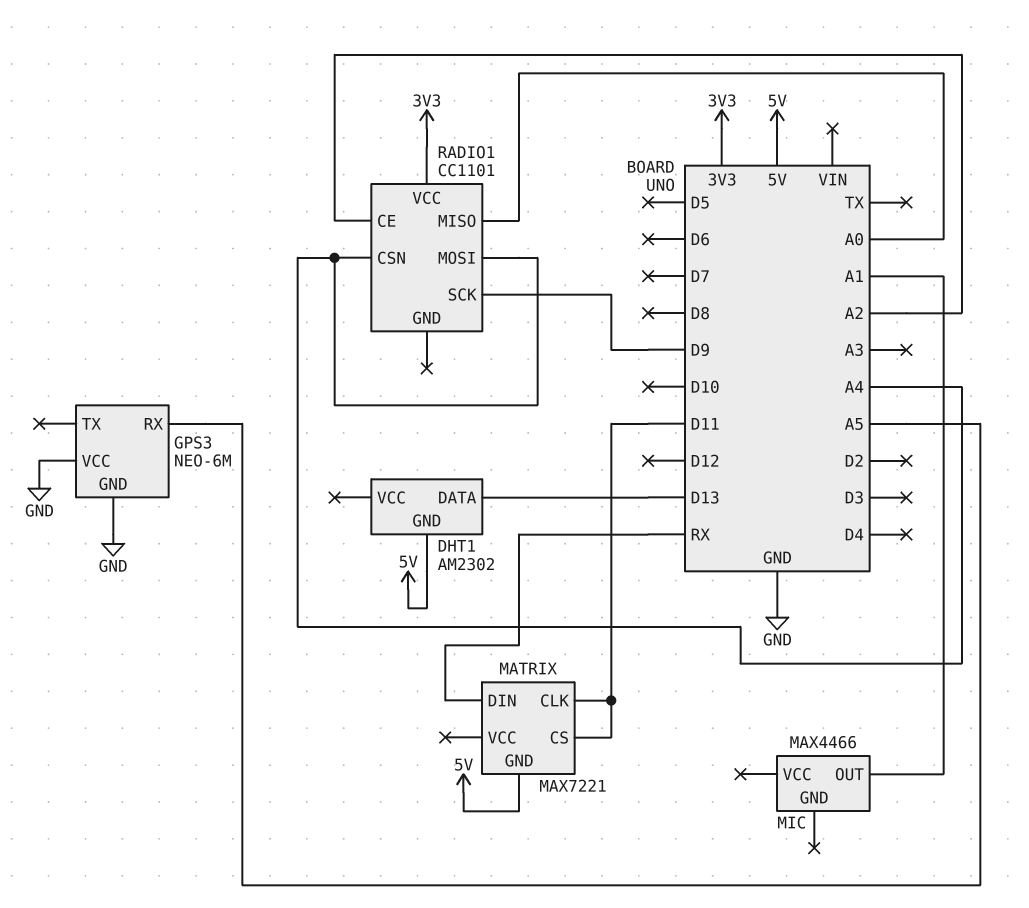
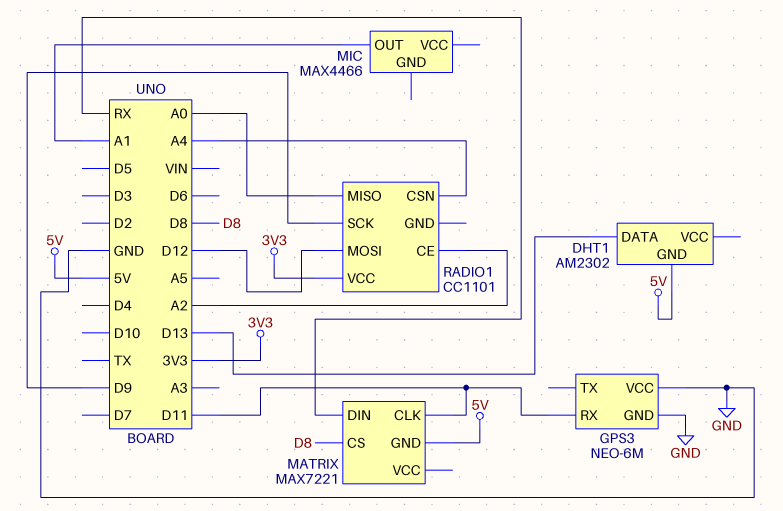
GPS3 pin RX: A5 -> D11
MATRIX pin CS: D11 -> D8
RADIO1 pin MOSI: A4 -> D12

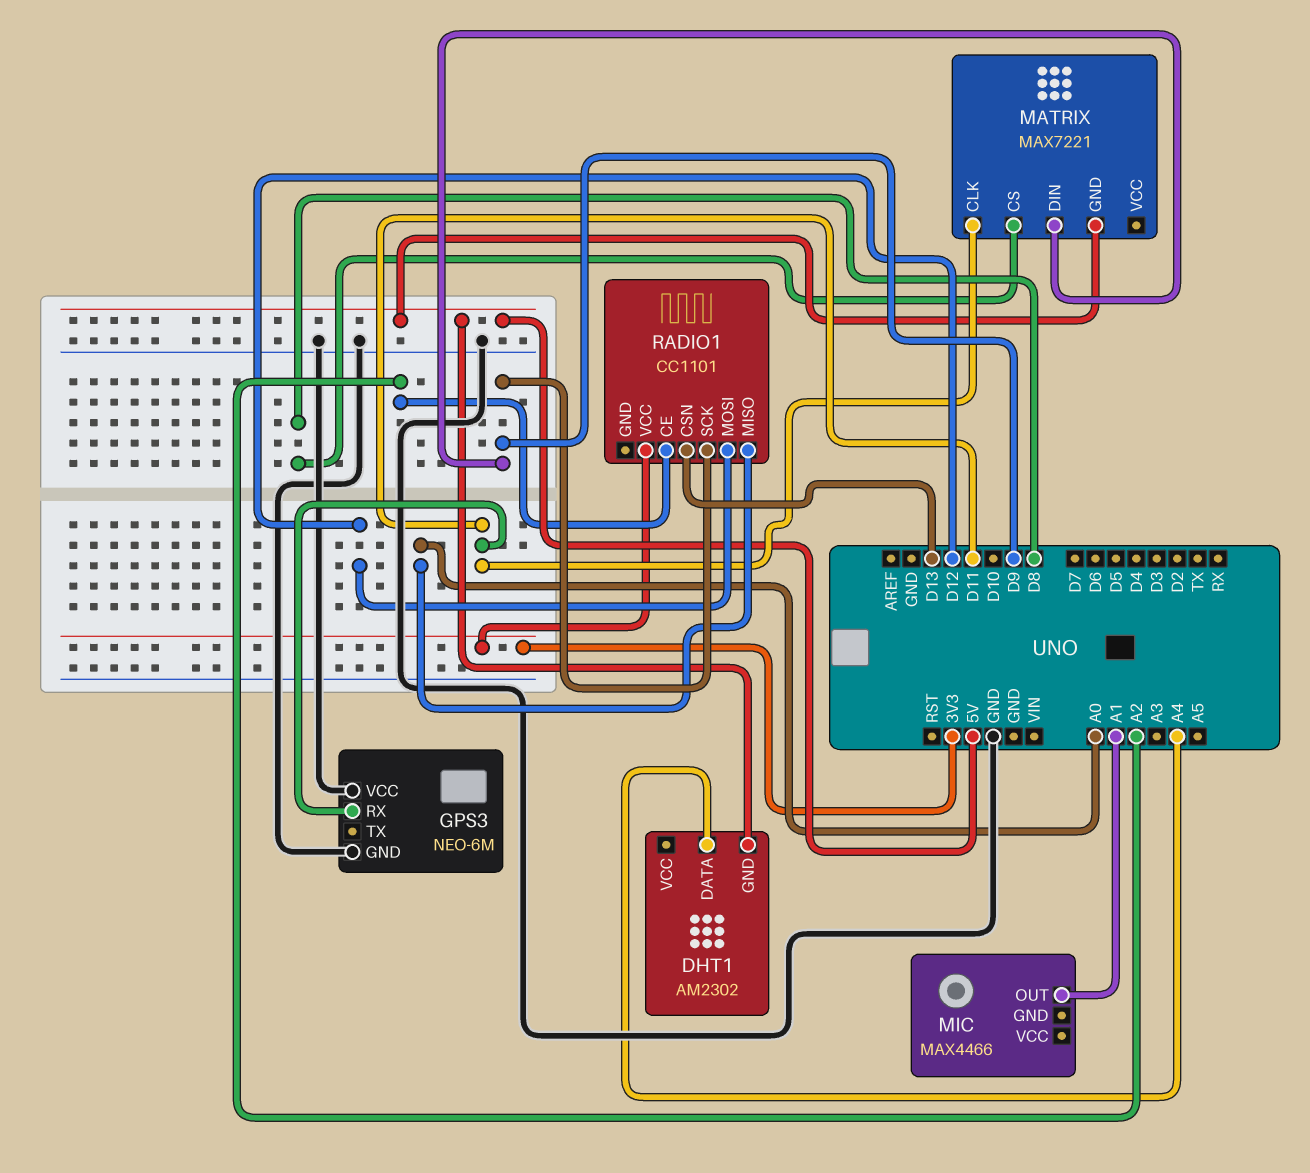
DHT1 pin DATA: D13 -> A4
MATRIX pin DIN: RX -> D9
RADIO1 pin CSN: A4 -> D13

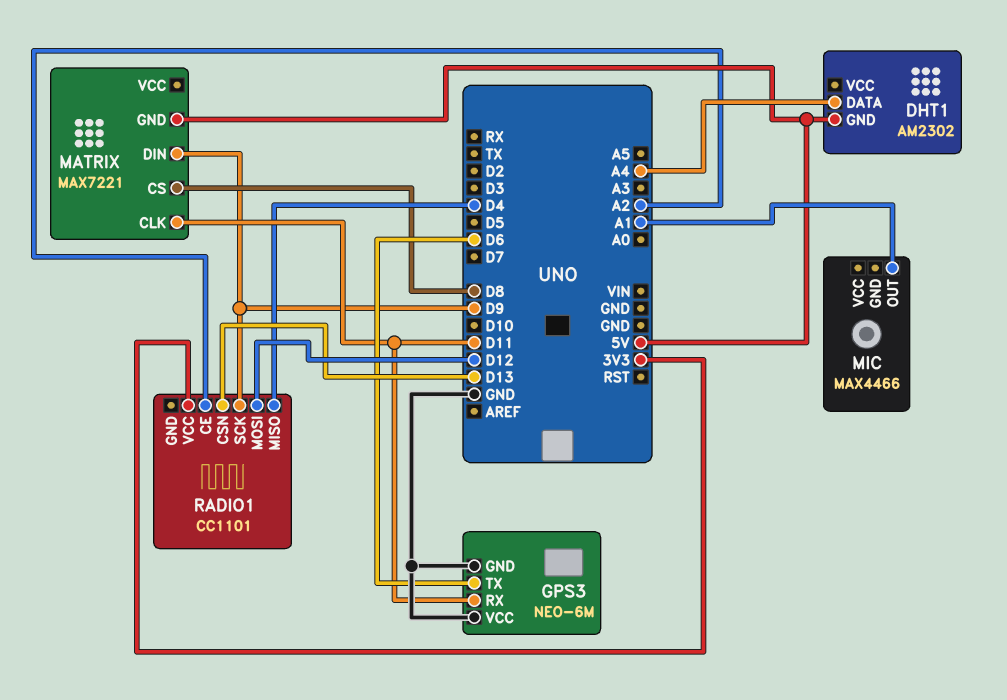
GPS3 pin TX: none -> D6
RADIO1 pin MISO: A0 -> D4

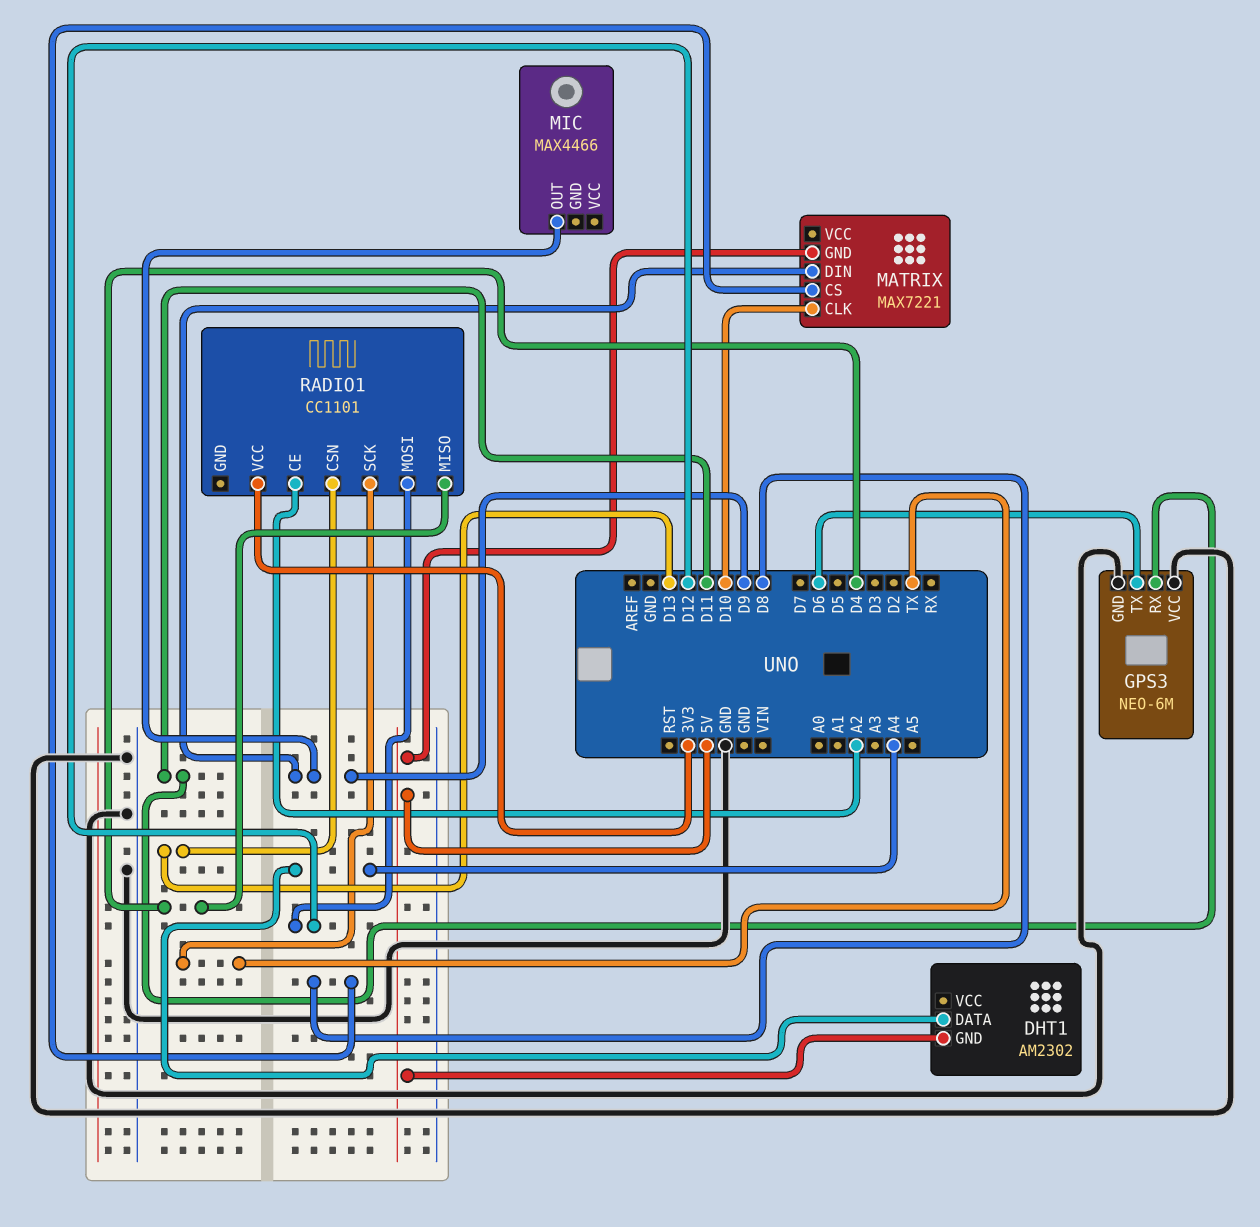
MATRIX pin CLK: D11 -> D10
MIC pin OUT: A1 -> D9
RADIO1 pin SCK: D9 -> TX

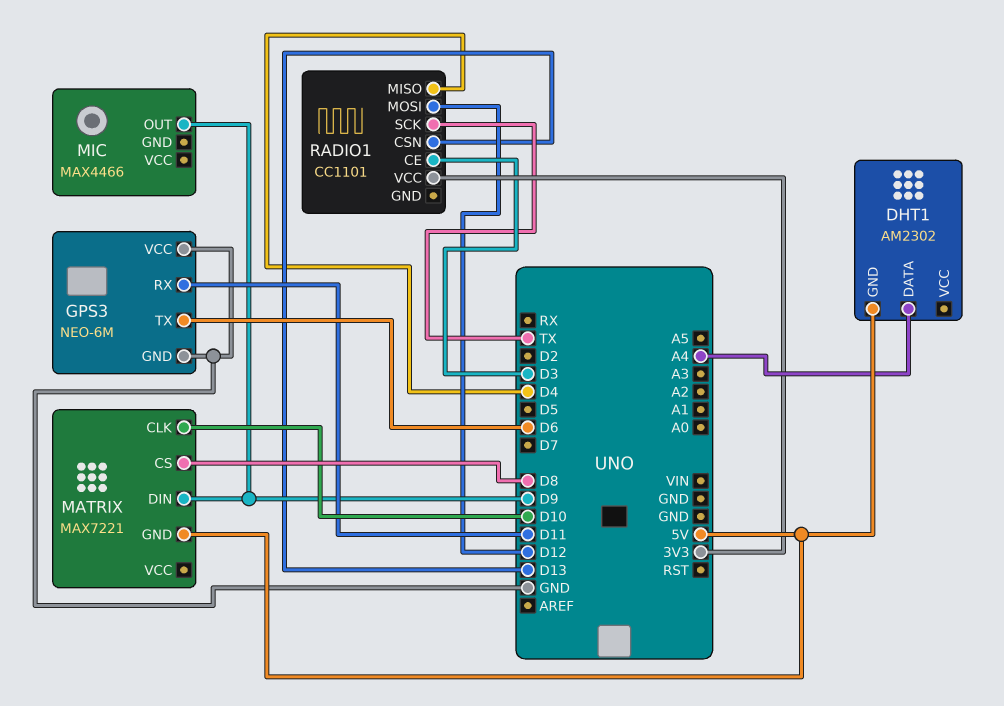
RADIO1 pin CE: A2 -> D3

